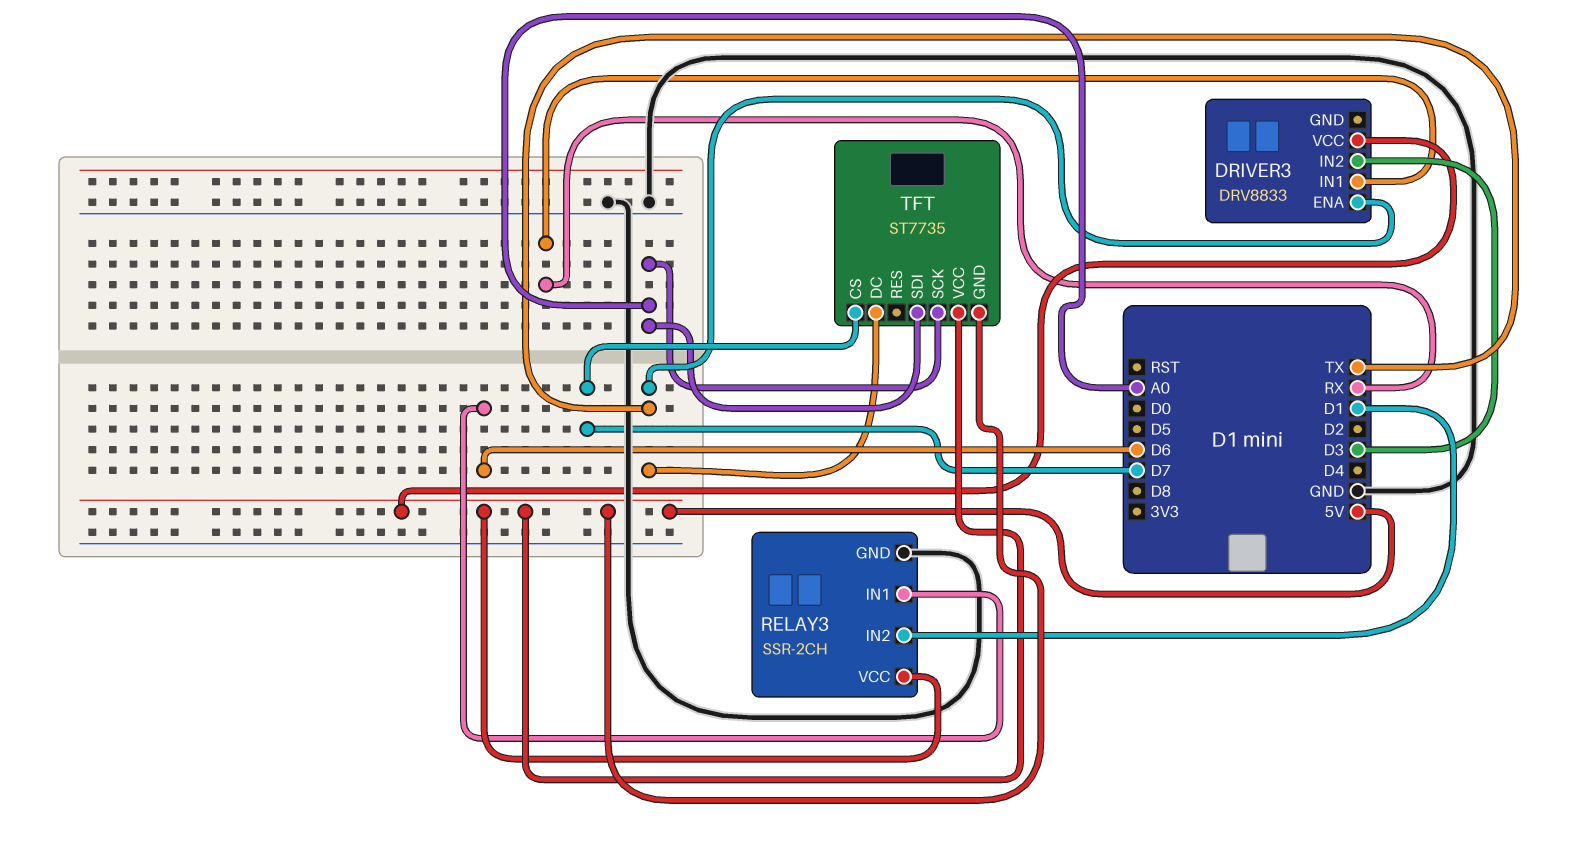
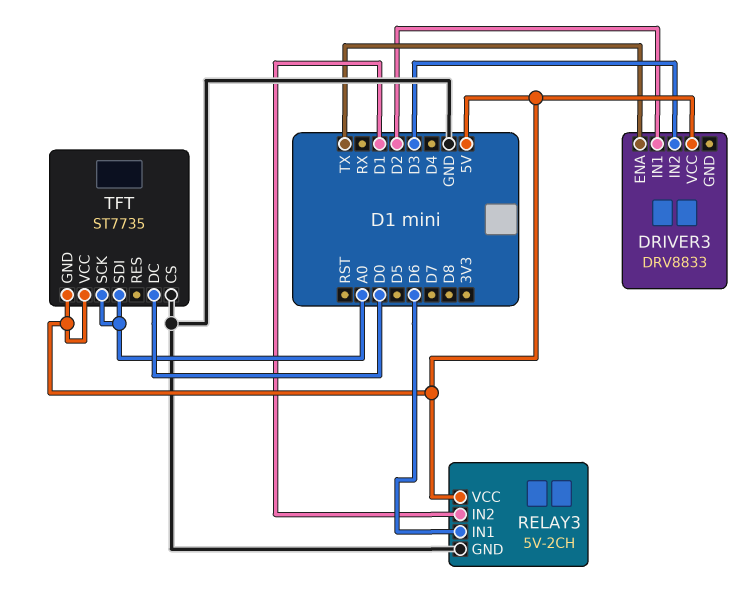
DRIVER3 pin IN1: RX -> D2
RELAY3: SSR-2CH -> 5V-2CH
TFT pin CS: D7 -> GND
TFT pin DC: TX -> D0

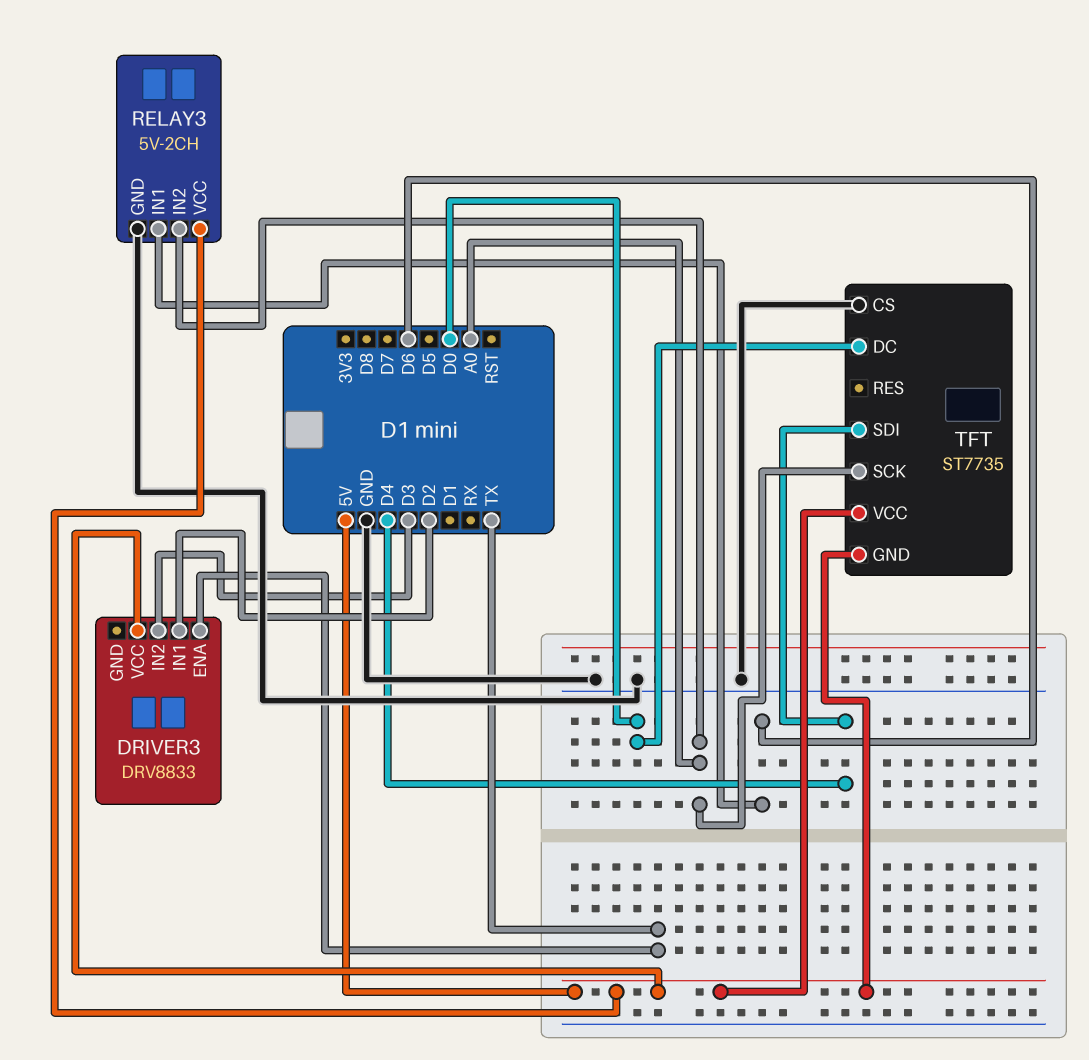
RELAY3 pin IN2: D1 -> A0
TFT pin SDI: A0 -> D4

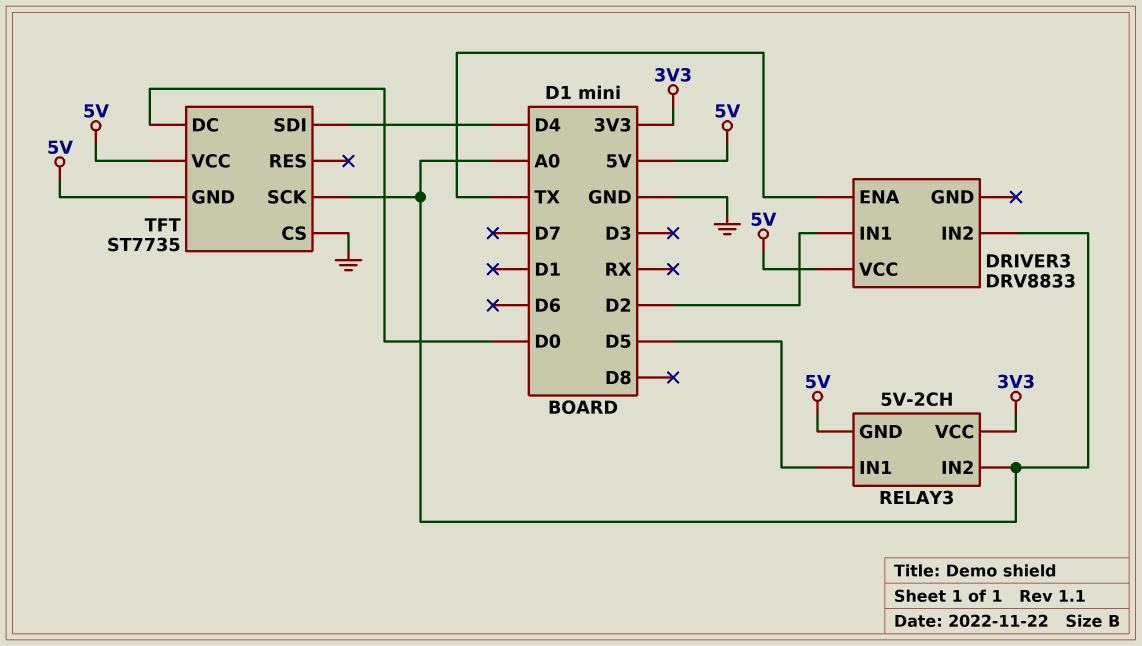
DRIVER3 pin IN2: D3 -> A0
RELAY3 pin GND: GND -> 5V
RELAY3 pin IN1: D6 -> D5
RELAY3 pin VCC: 5V -> 3V3

